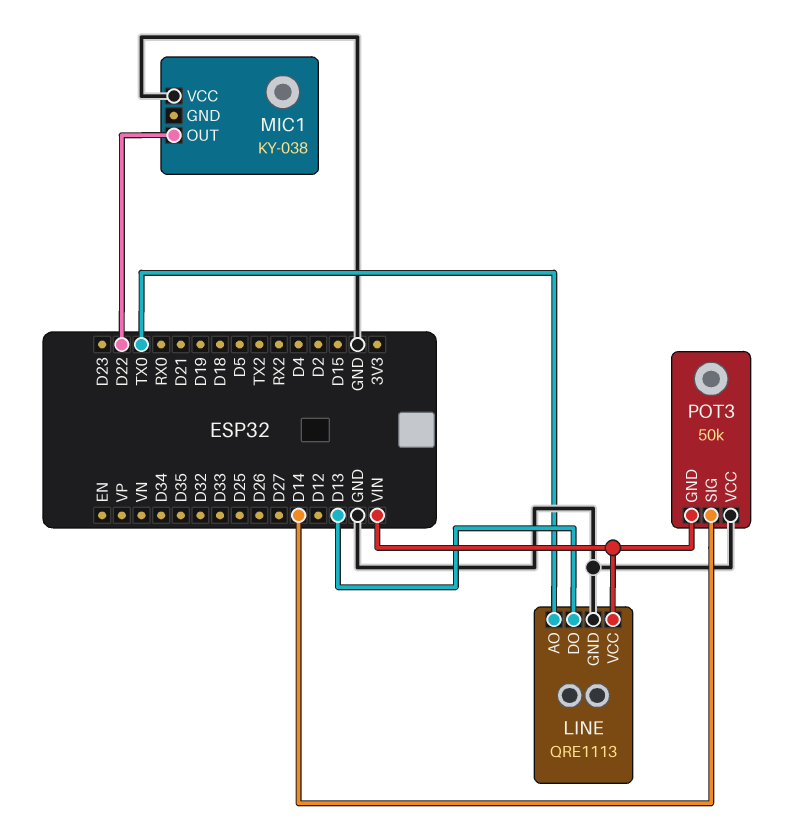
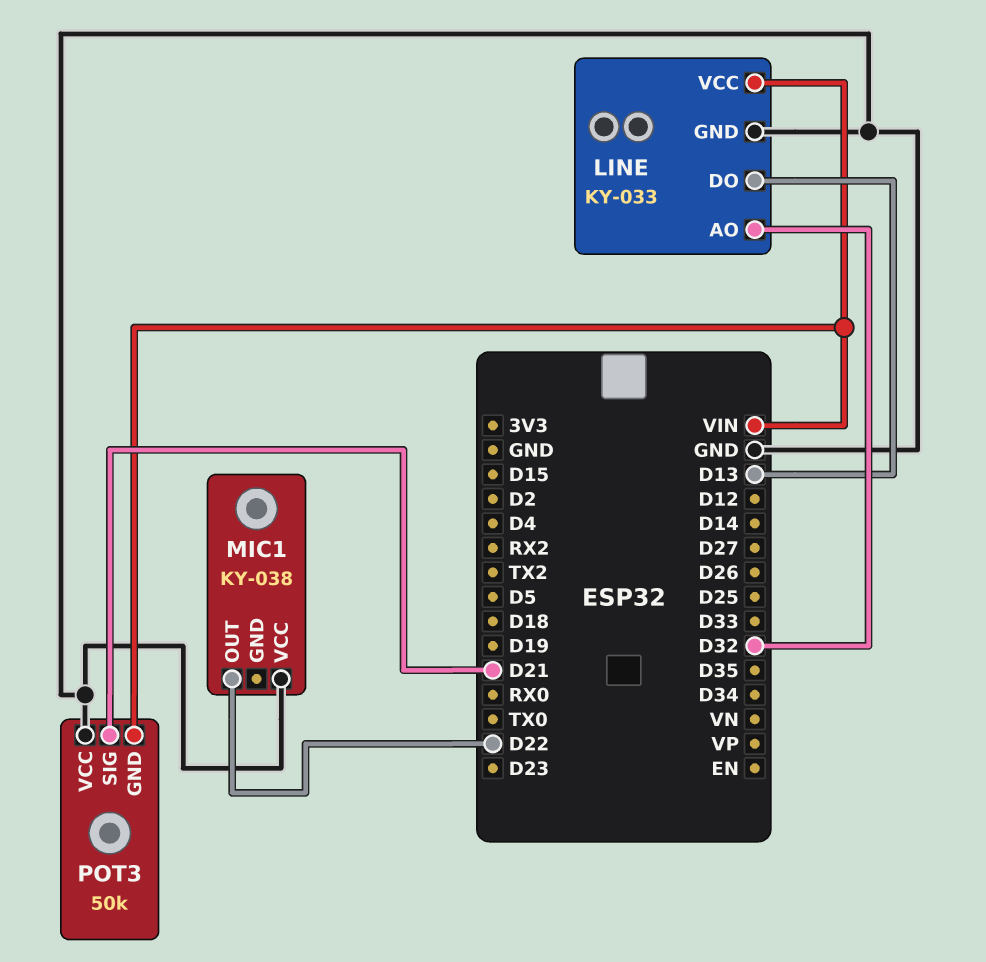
LINE: QRE1113 -> KY-033
LINE pin AO: TX0 -> D32
POT3 pin SIG: D14 -> D21

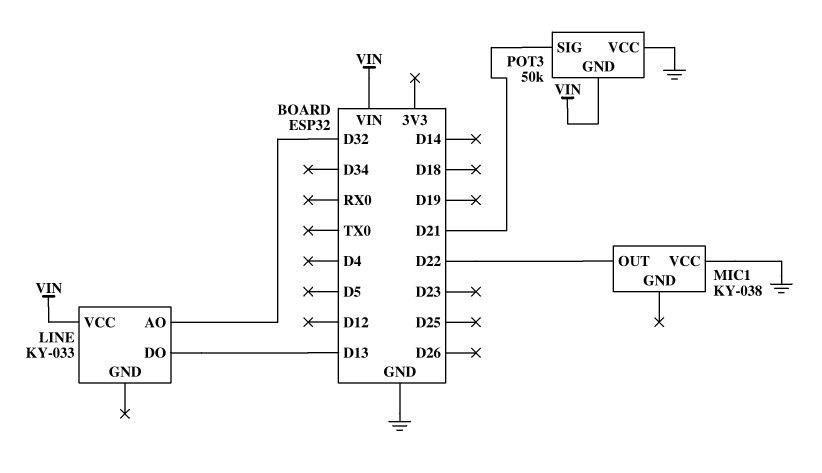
LINE pin GND: GND -> none

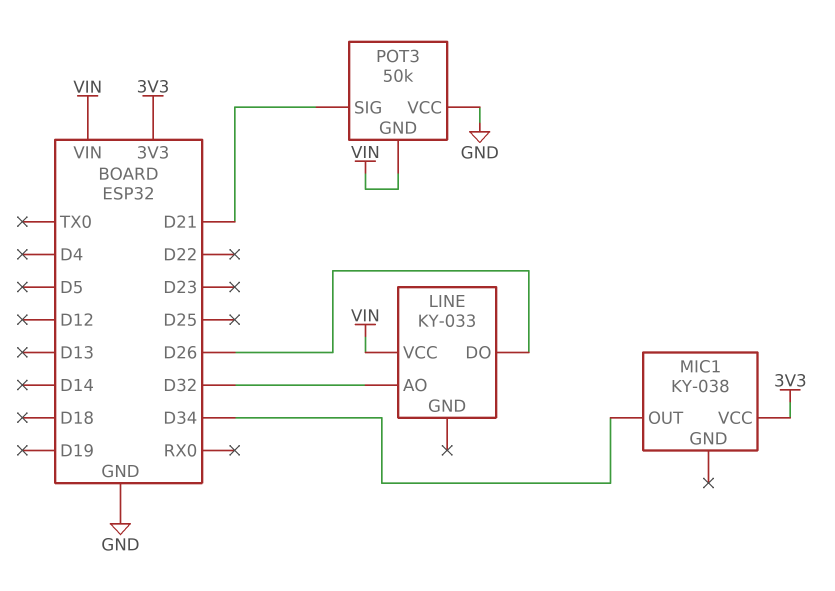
LINE pin DO: D13 -> D26
MIC1 pin OUT: D22 -> D34
MIC1 pin VCC: GND -> 3V3

